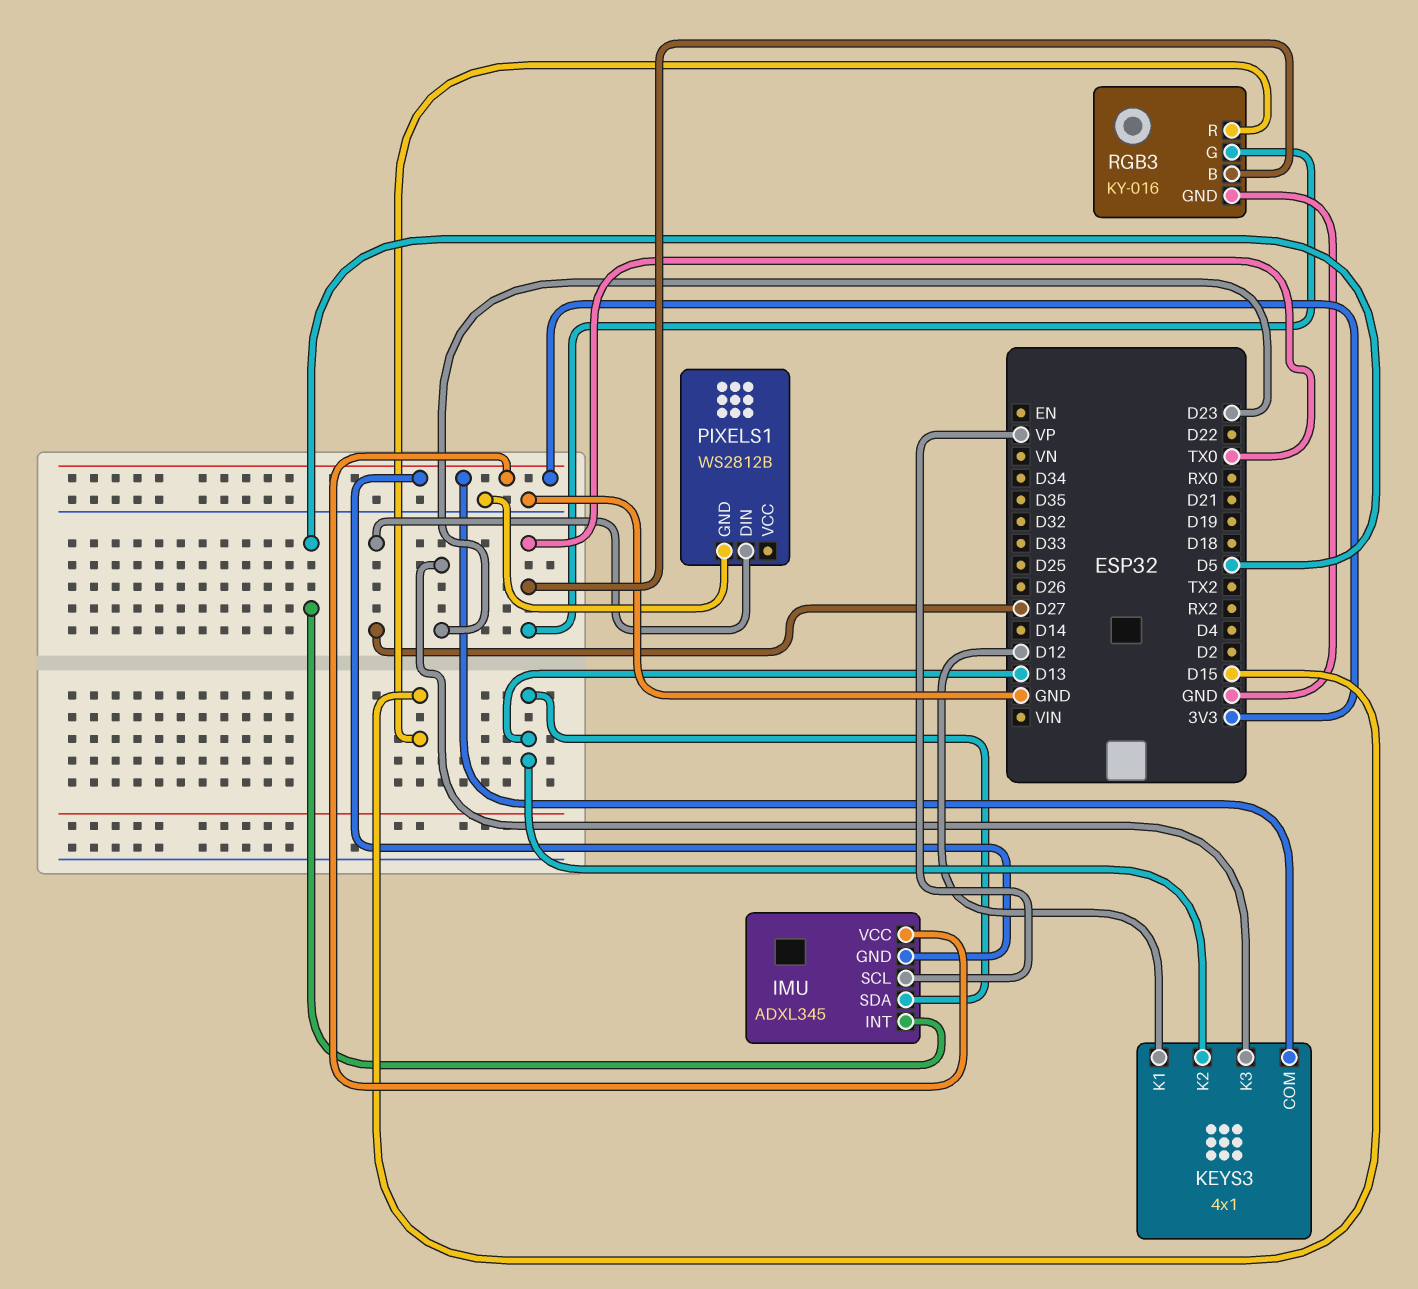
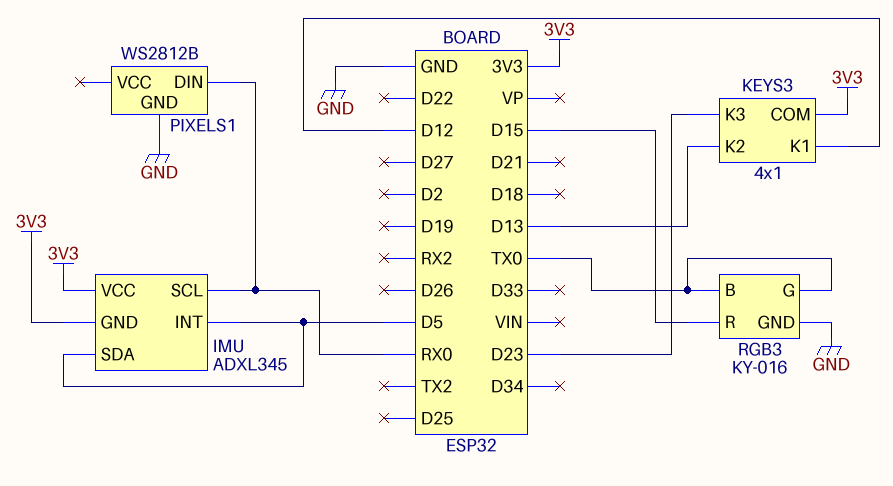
IMU pin SCL: VP -> RX0
IMU pin SDA: D13 -> D5
PIXELS1 pin DIN: D27 -> RX0

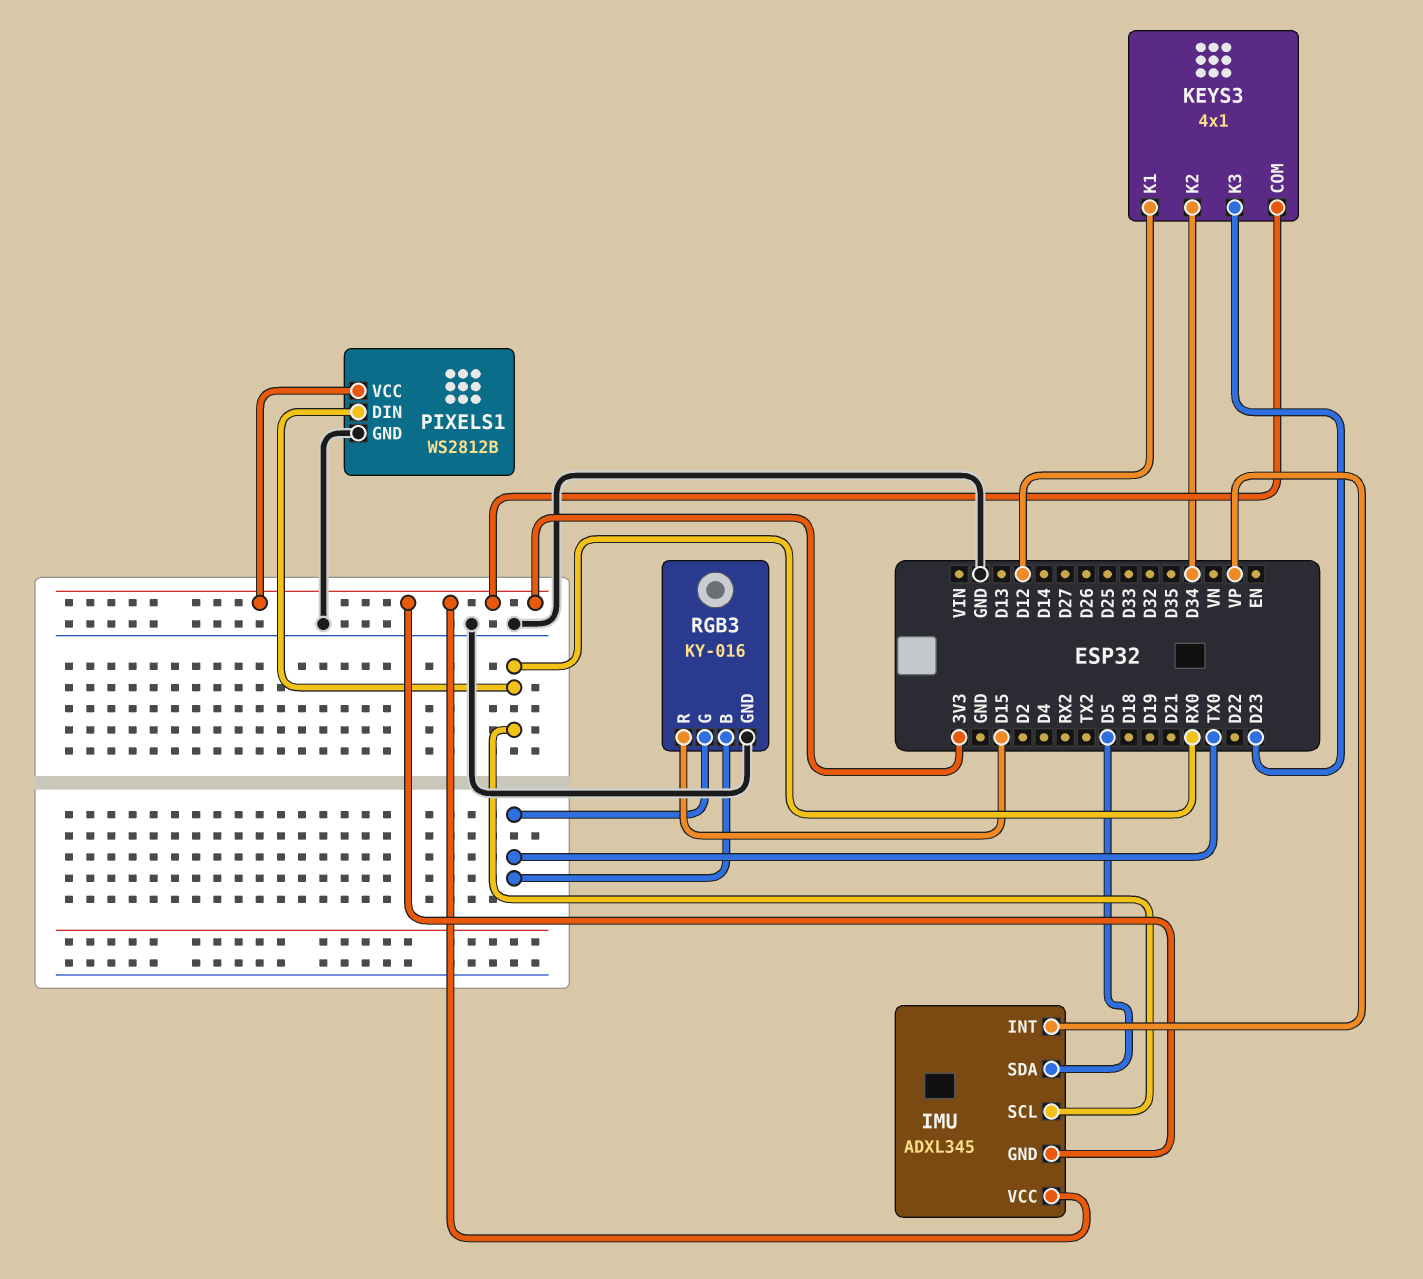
IMU pin INT: D5 -> VP
KEYS3 pin K2: D13 -> D34
PIXELS1 pin VCC: none -> 3V3

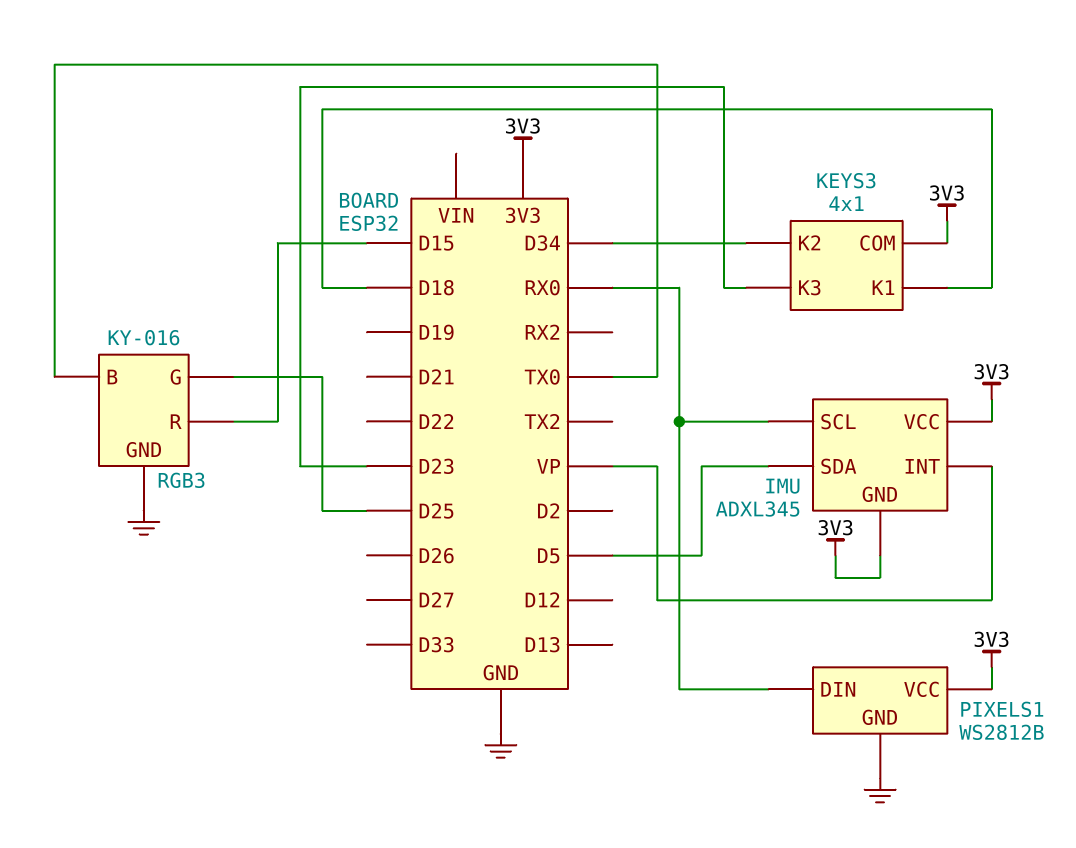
KEYS3 pin K1: D12 -> D18
RGB3 pin G: TX0 -> D25

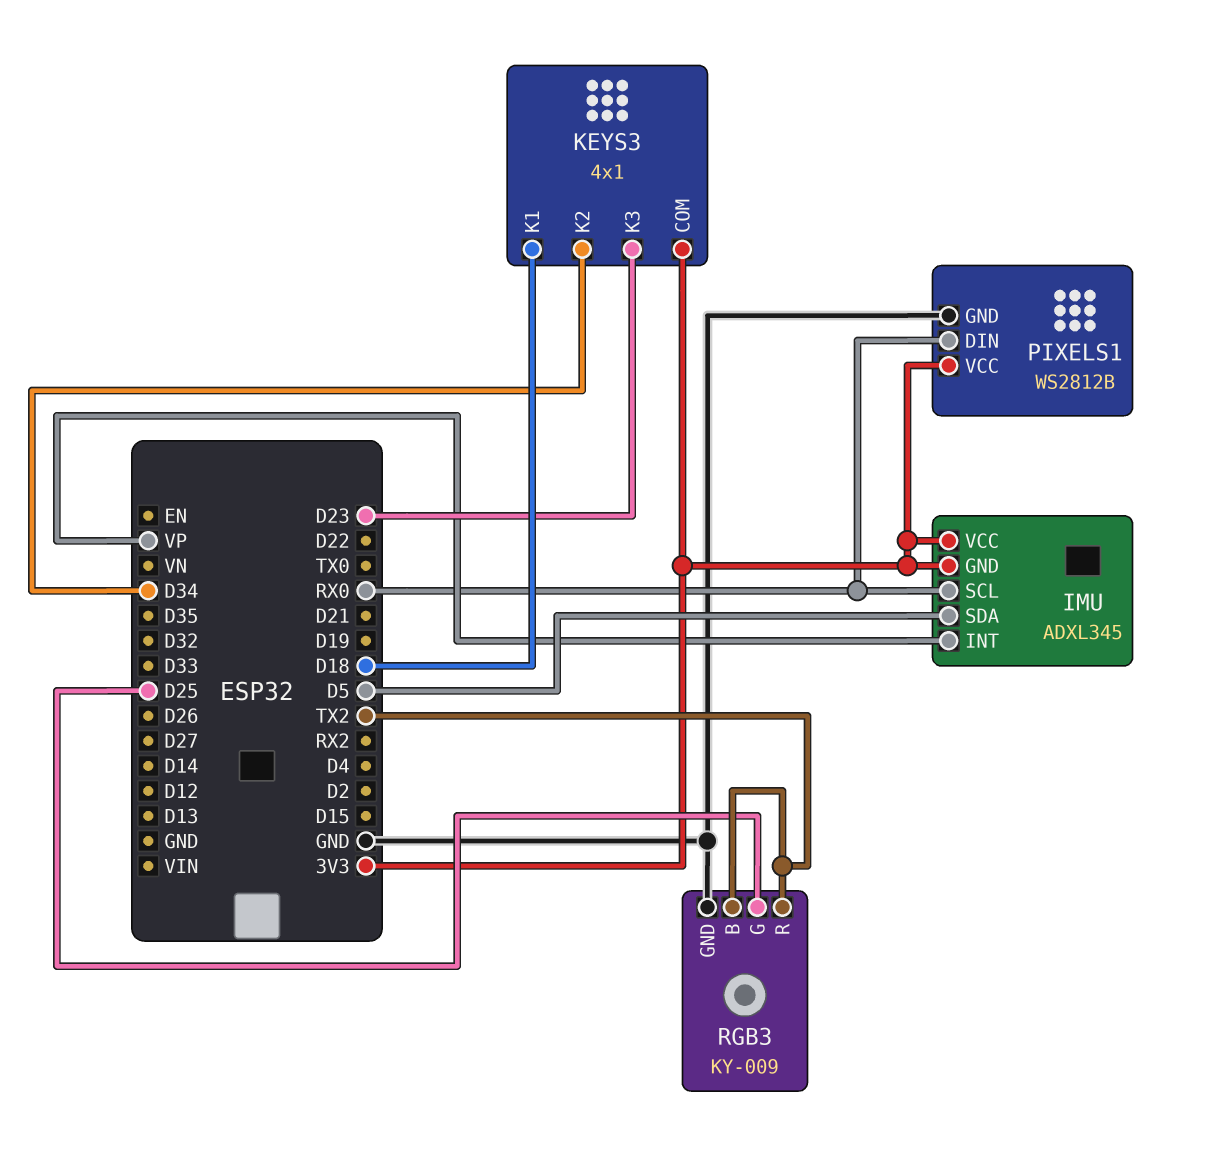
RGB3: KY-016 -> KY-009
RGB3 pin B: TX0 -> TX2
RGB3 pin R: D15 -> TX2

